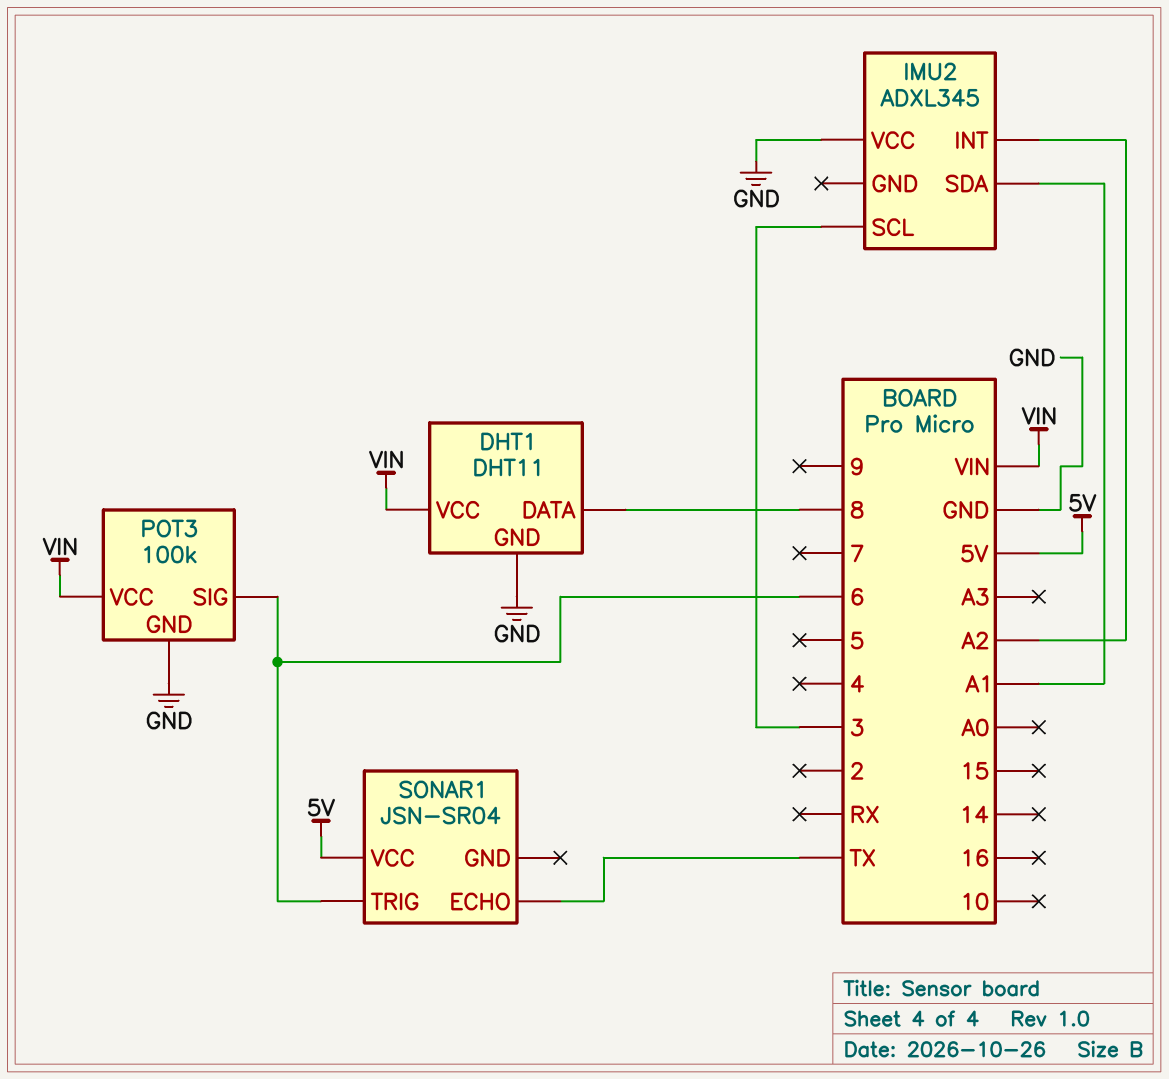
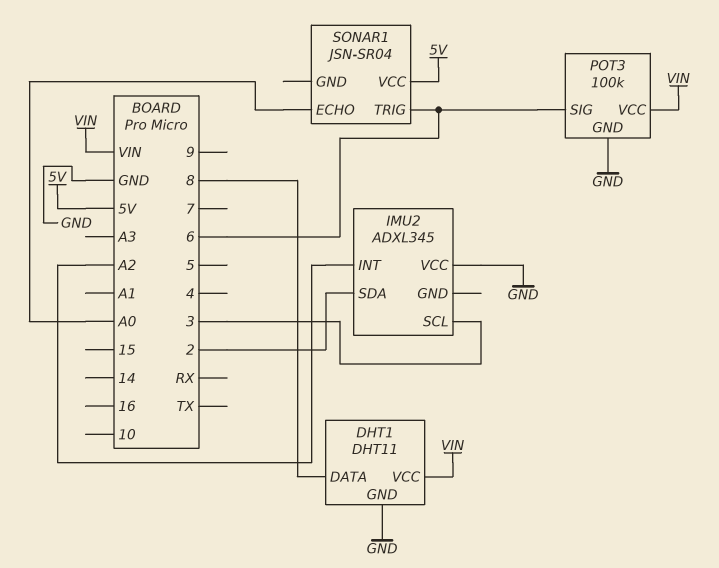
IMU2 pin SDA: A1 -> 2
SONAR1 pin ECHO: TX -> A0

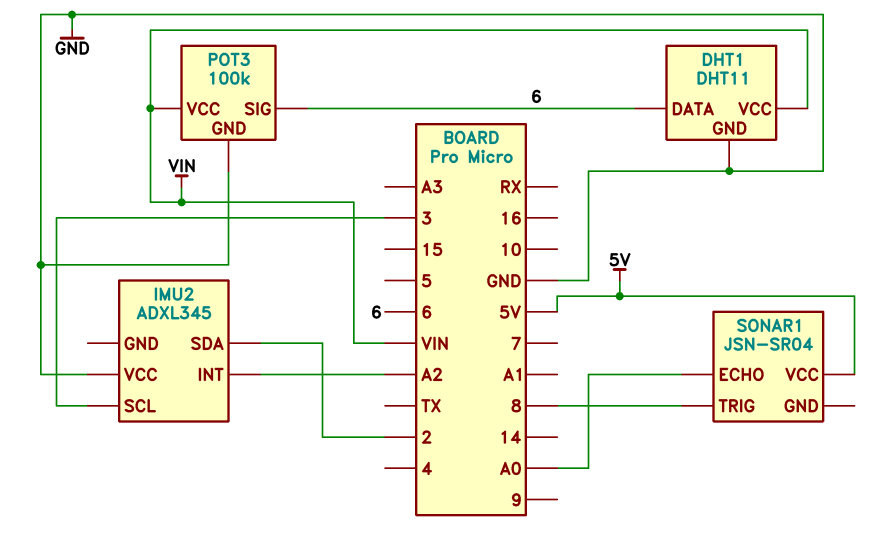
DHT1 pin DATA: 8 -> 6
SONAR1 pin TRIG: 6 -> 8

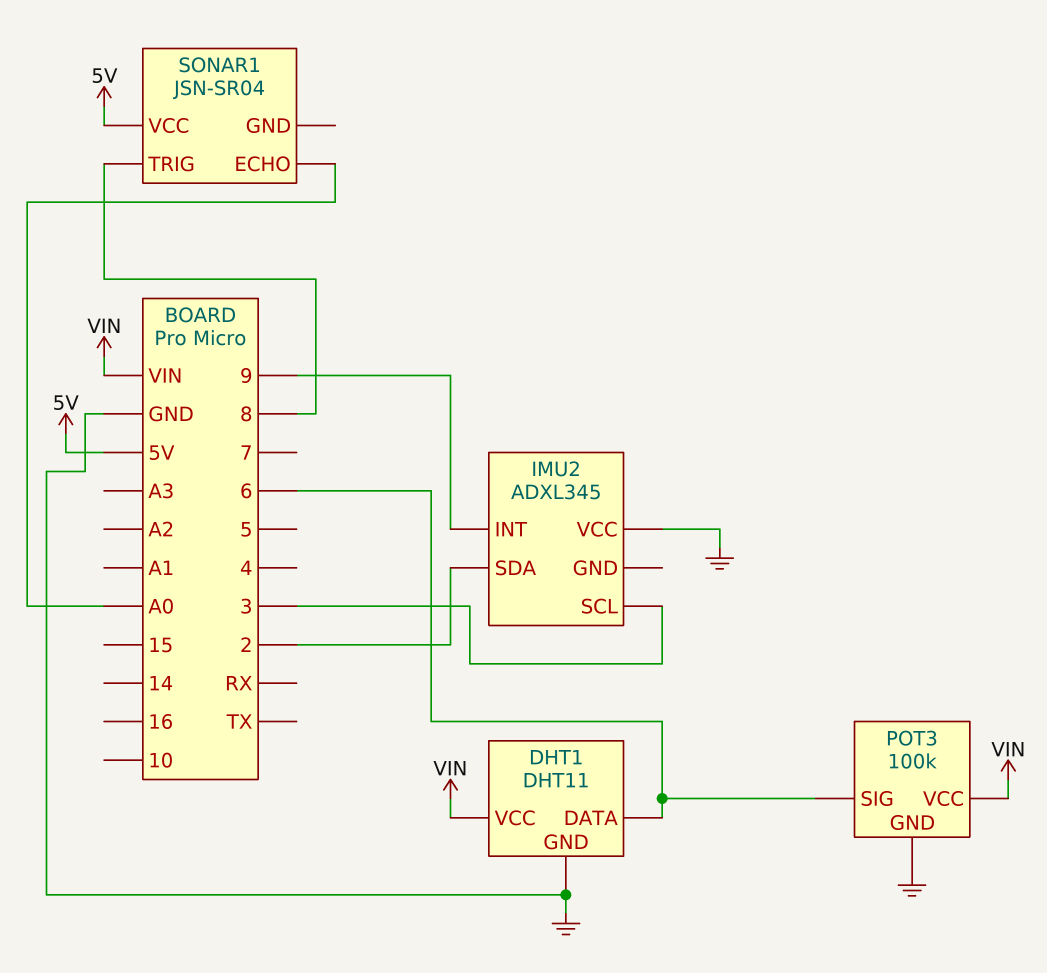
IMU2 pin INT: A2 -> 9

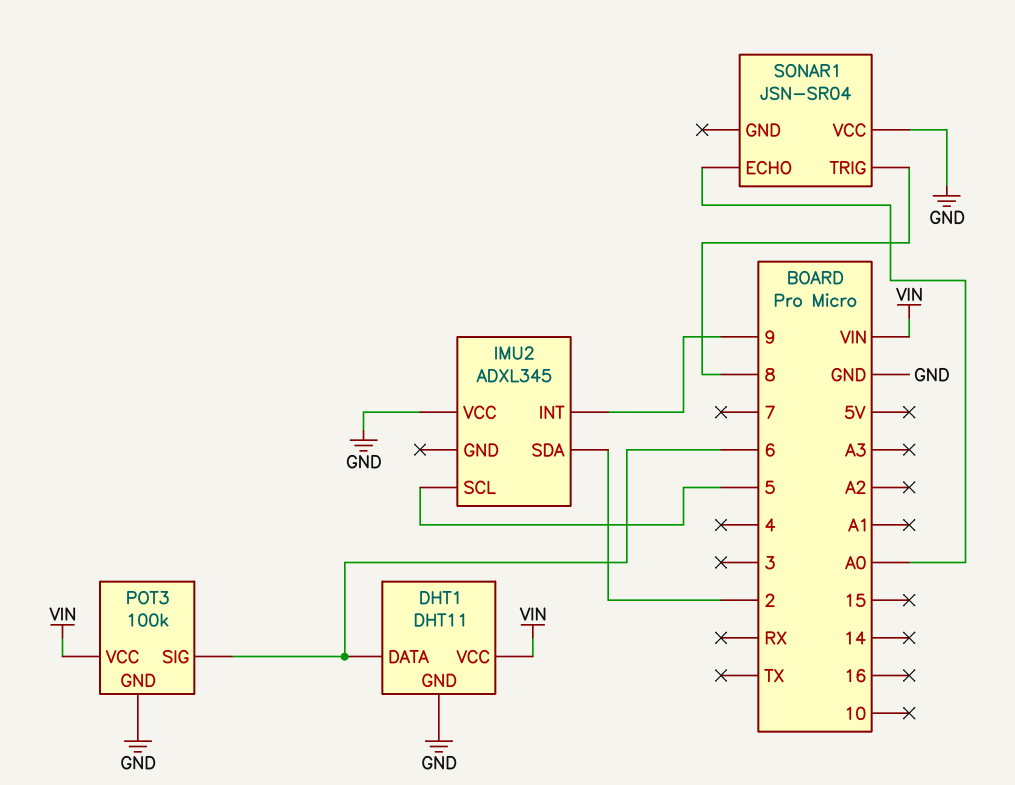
IMU2 pin SCL: 3 -> 5
SONAR1 pin VCC: 5V -> GND

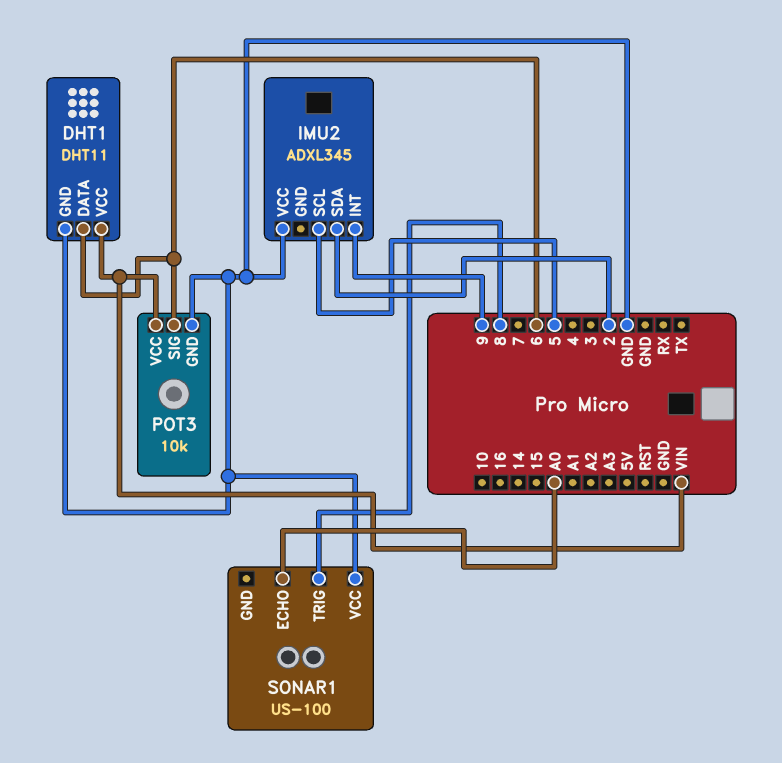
POT3: 100k -> 10k
SONAR1: JSN-SR04 -> US-100

